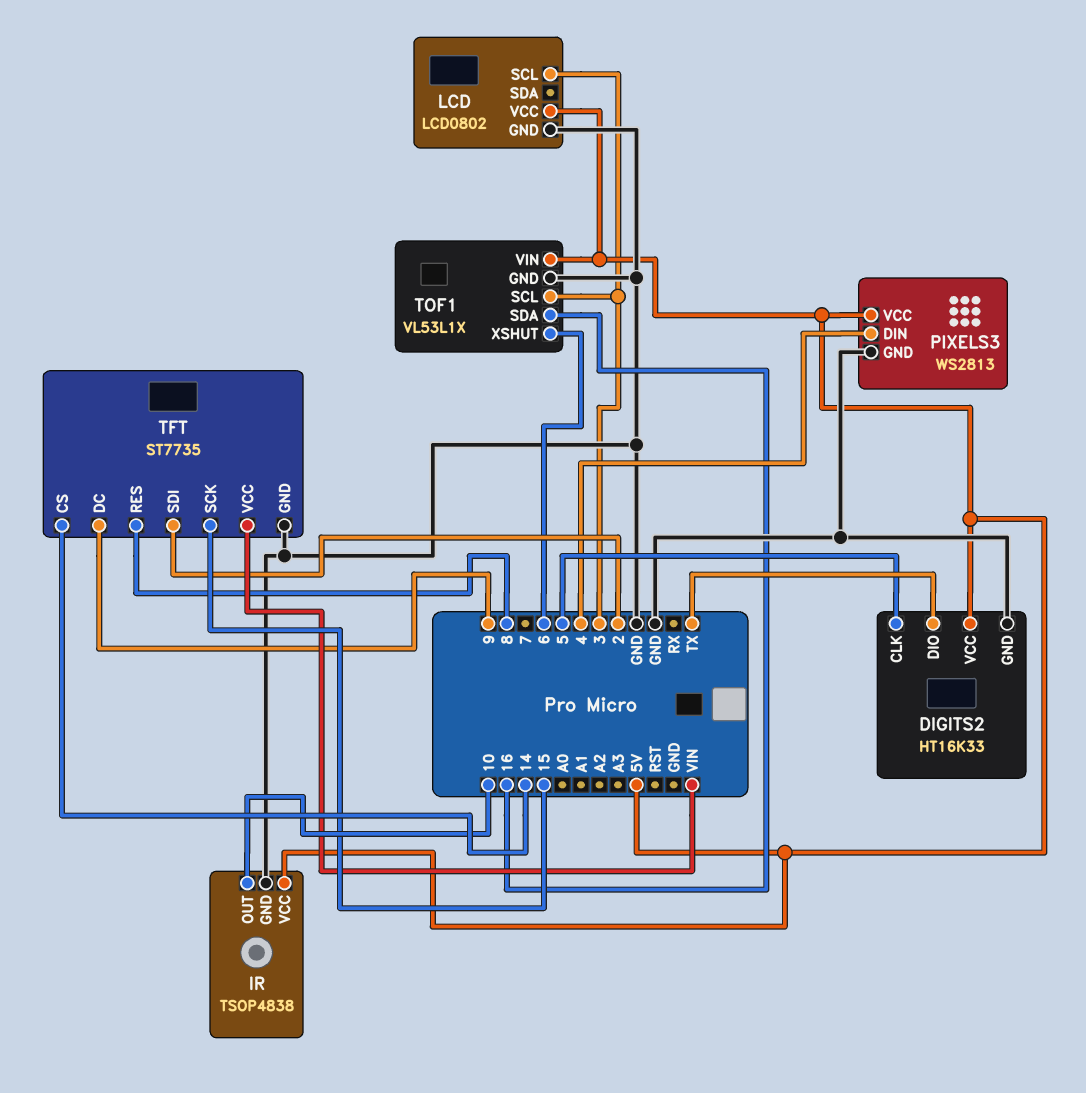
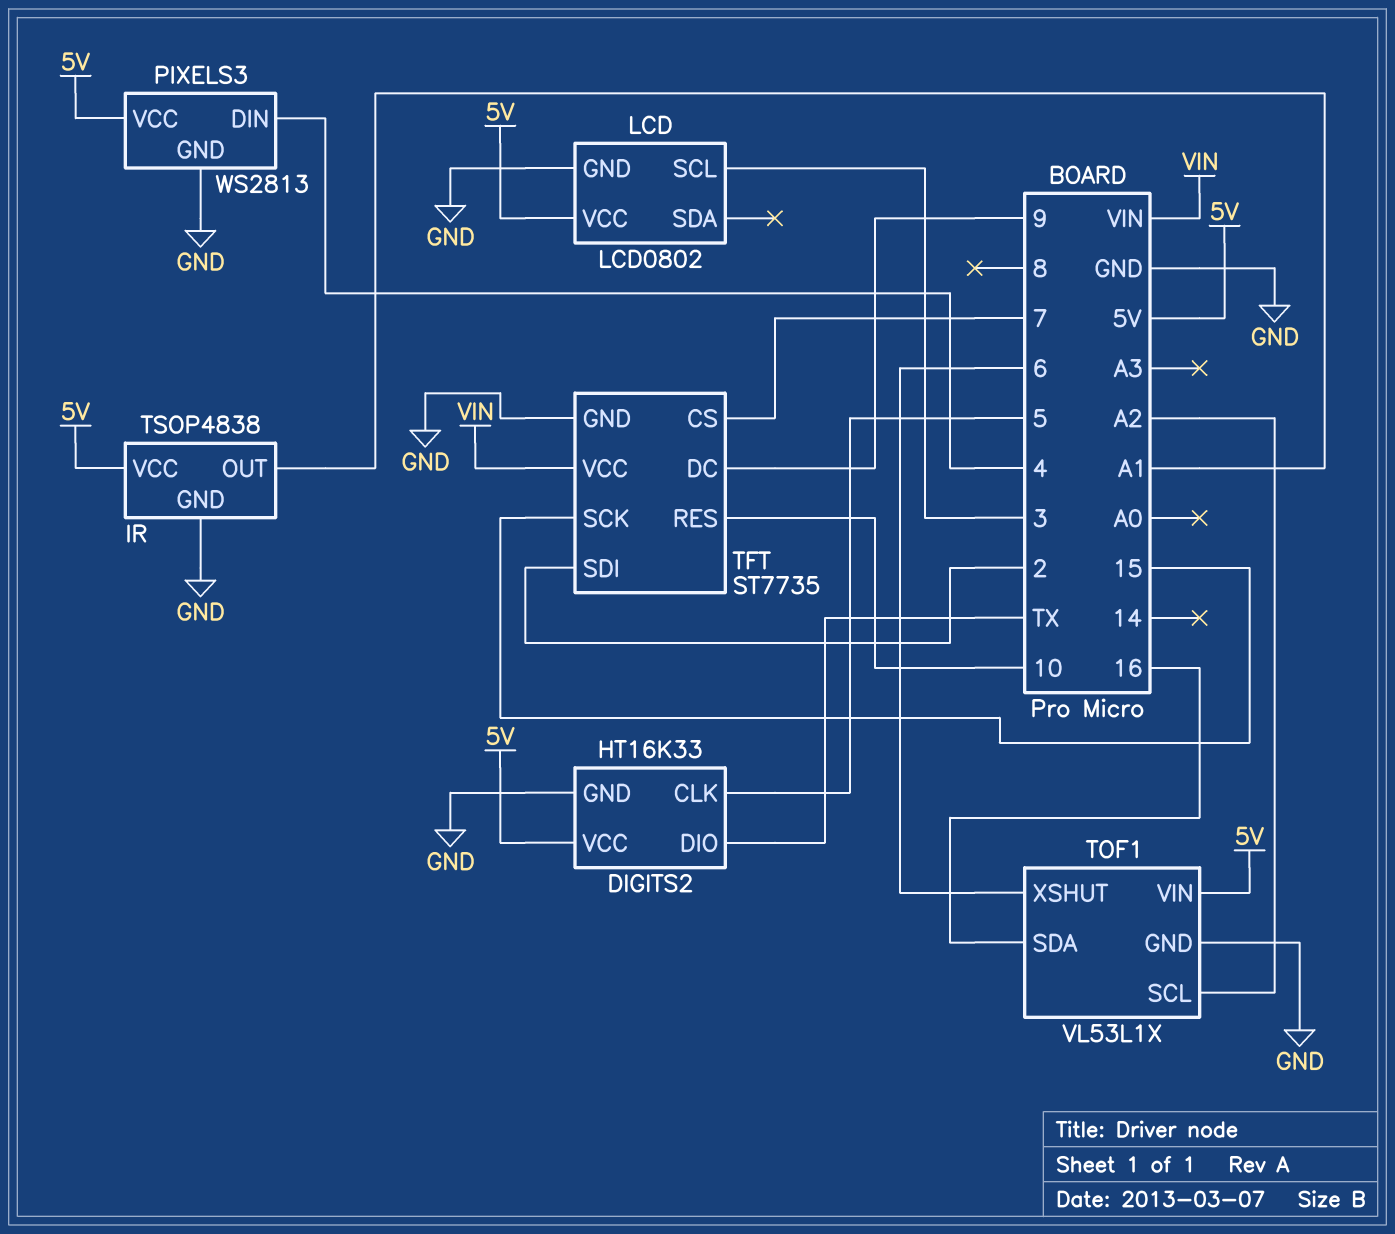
IR pin OUT: 10 -> A1
TFT pin CS: 14 -> 7
TFT pin RES: 8 -> 10
TOF1 pin SCL: 3 -> A2

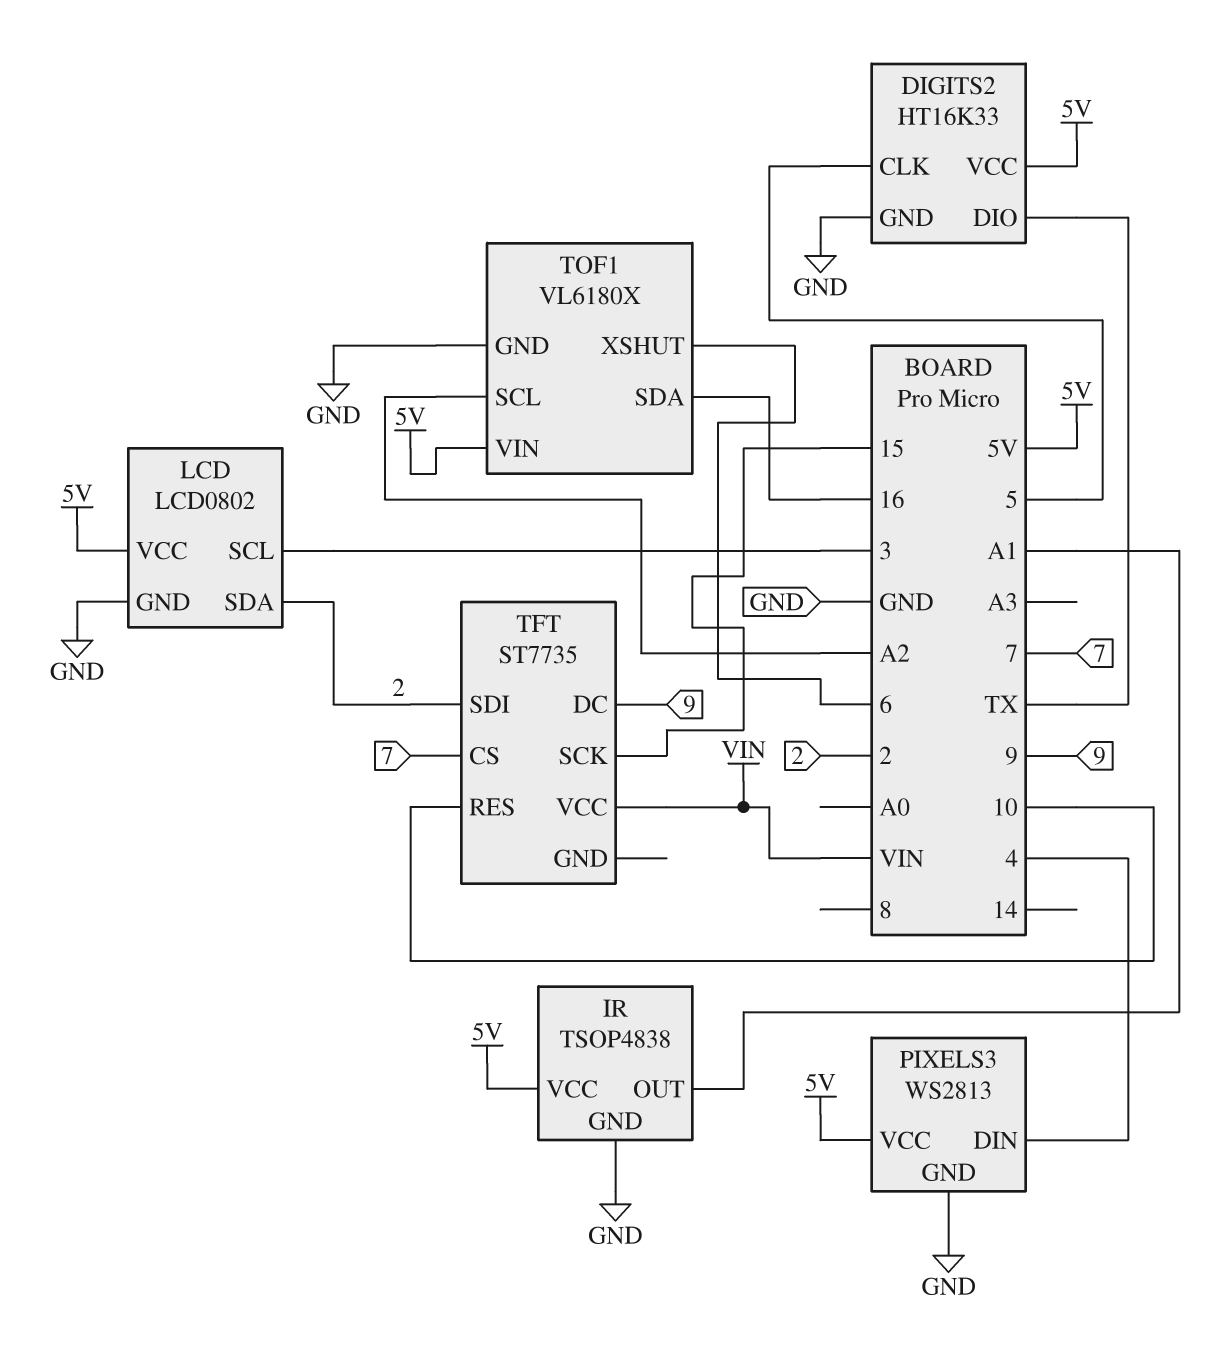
LCD pin SDA: none -> 2
TFT pin GND: GND -> none
TOF1: VL53L1X -> VL6180X

